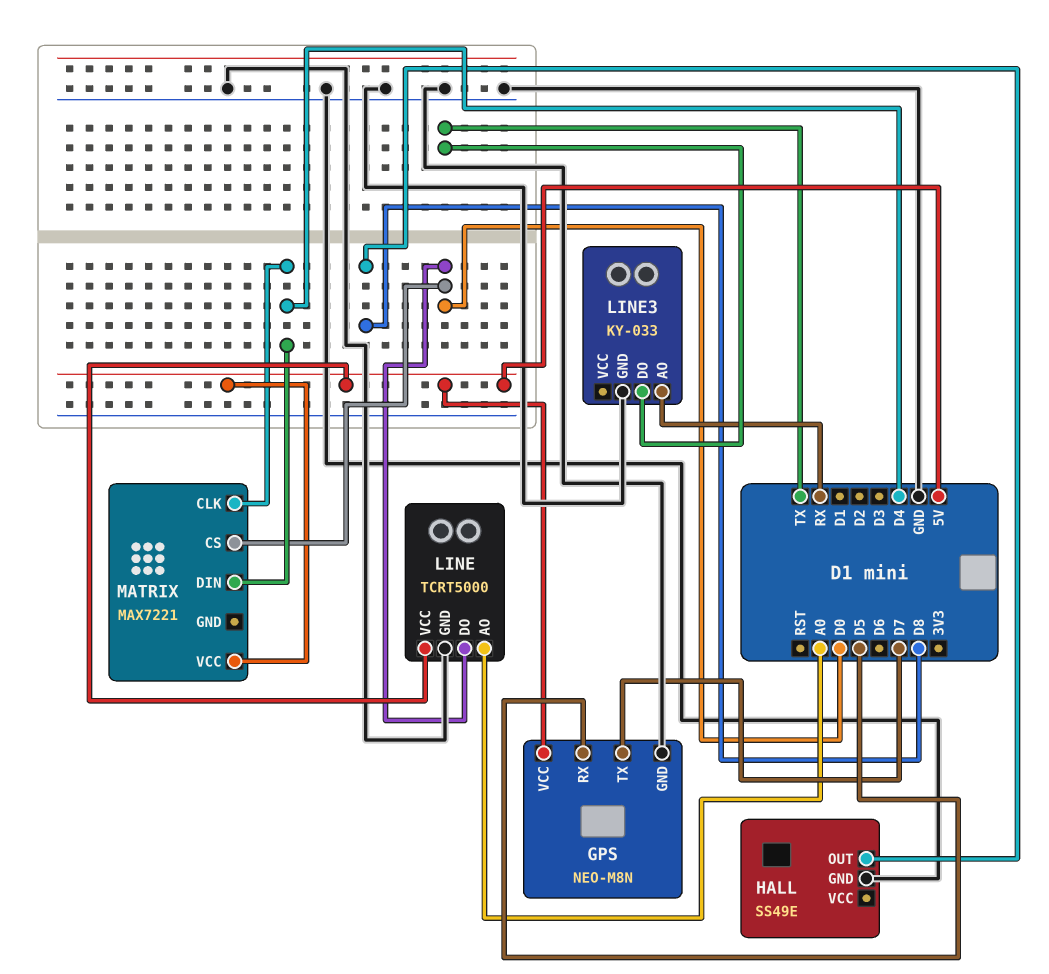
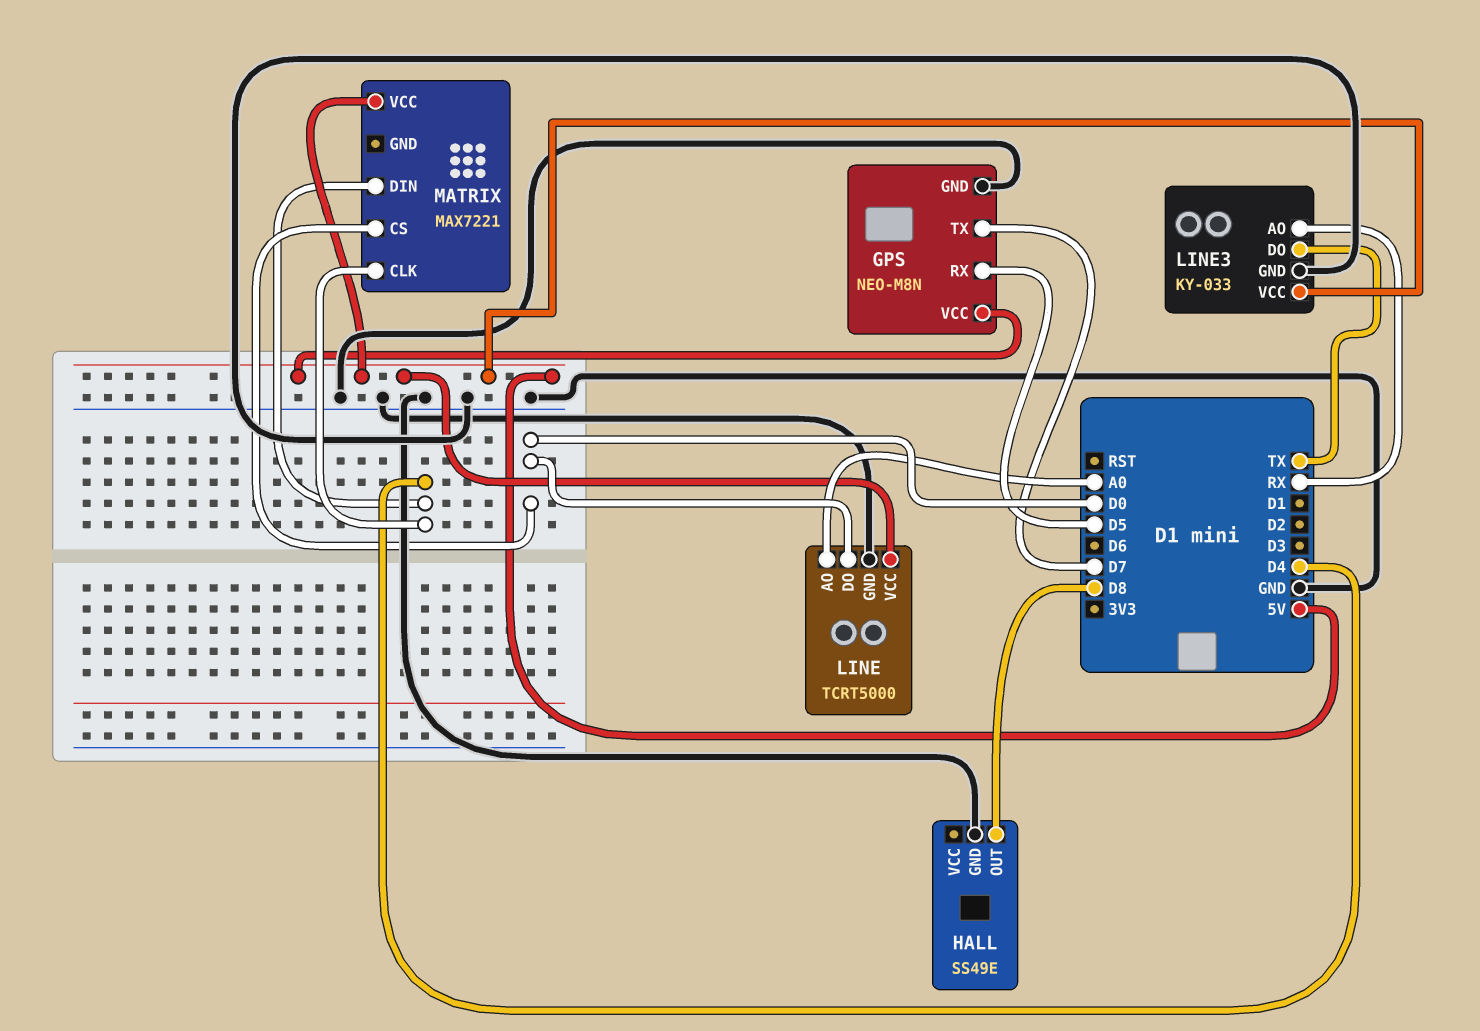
LINE3 pin VCC: none -> 5V

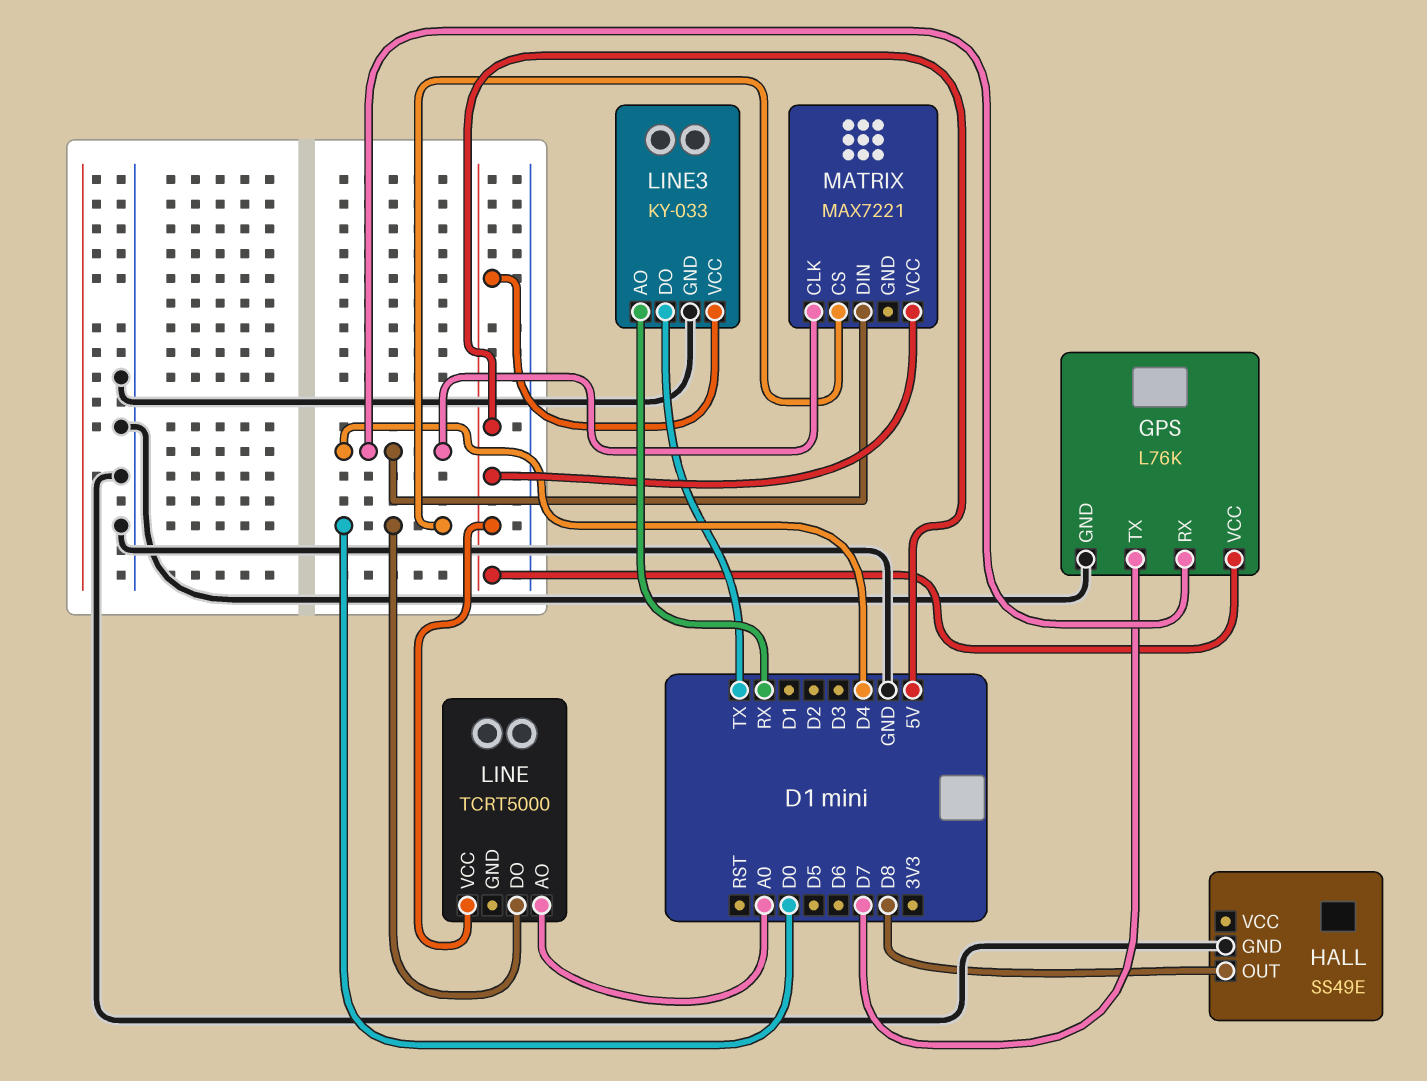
GPS: NEO-M8N -> L76K
GPS pin RX: D5 -> D4
LINE pin GND: GND -> none

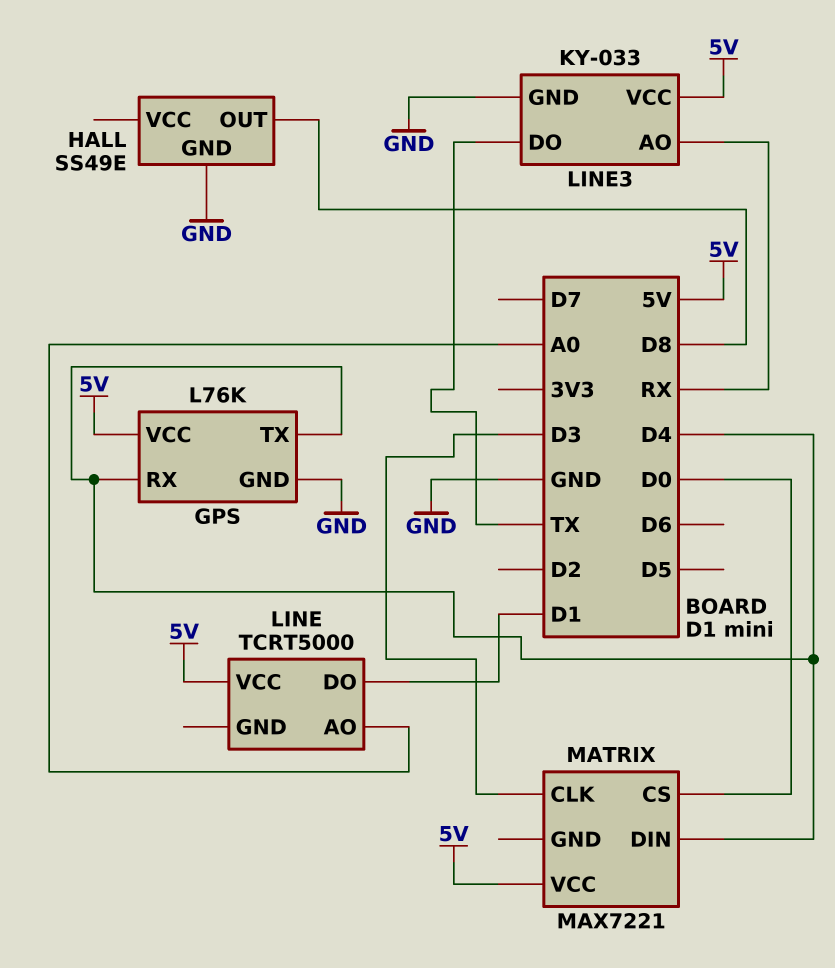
GPS pin TX: D7 -> D4
LINE pin DO: D0 -> D1
MATRIX pin CLK: D4 -> D3

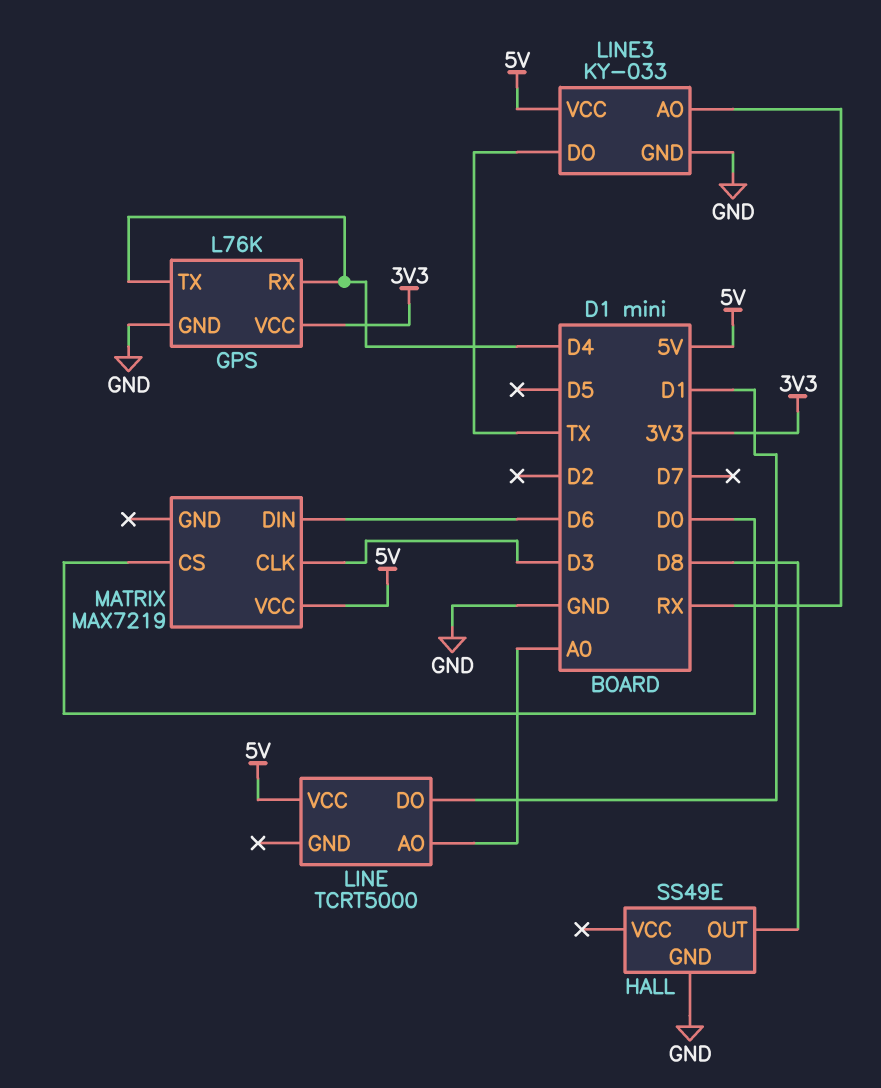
GPS pin VCC: 5V -> 3V3
MATRIX: MAX7221 -> MAX7219
MATRIX pin DIN: D4 -> D6

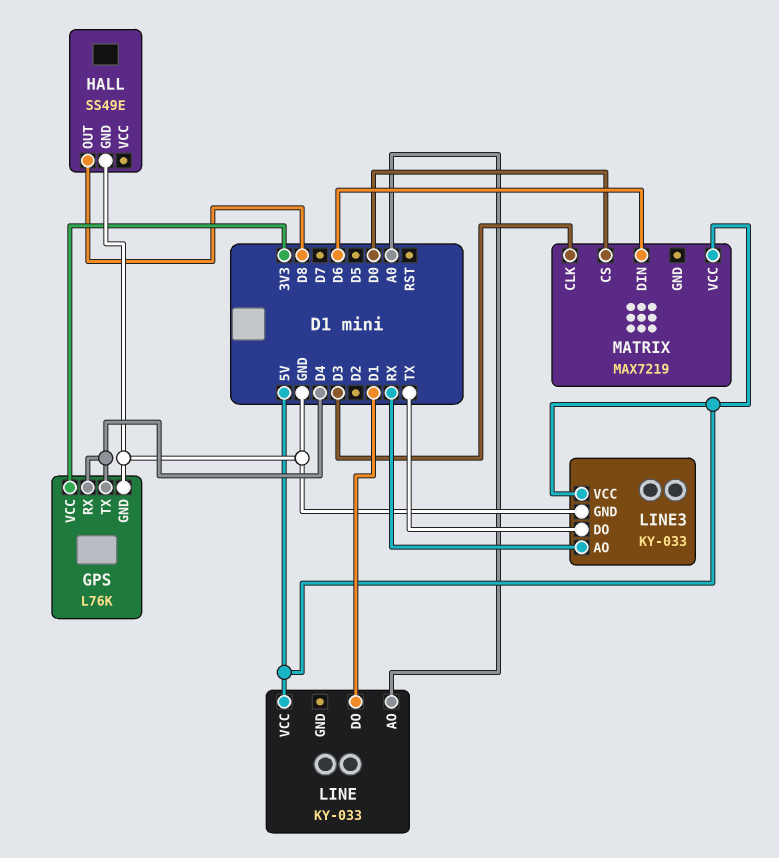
LINE: TCRT5000 -> KY-033

